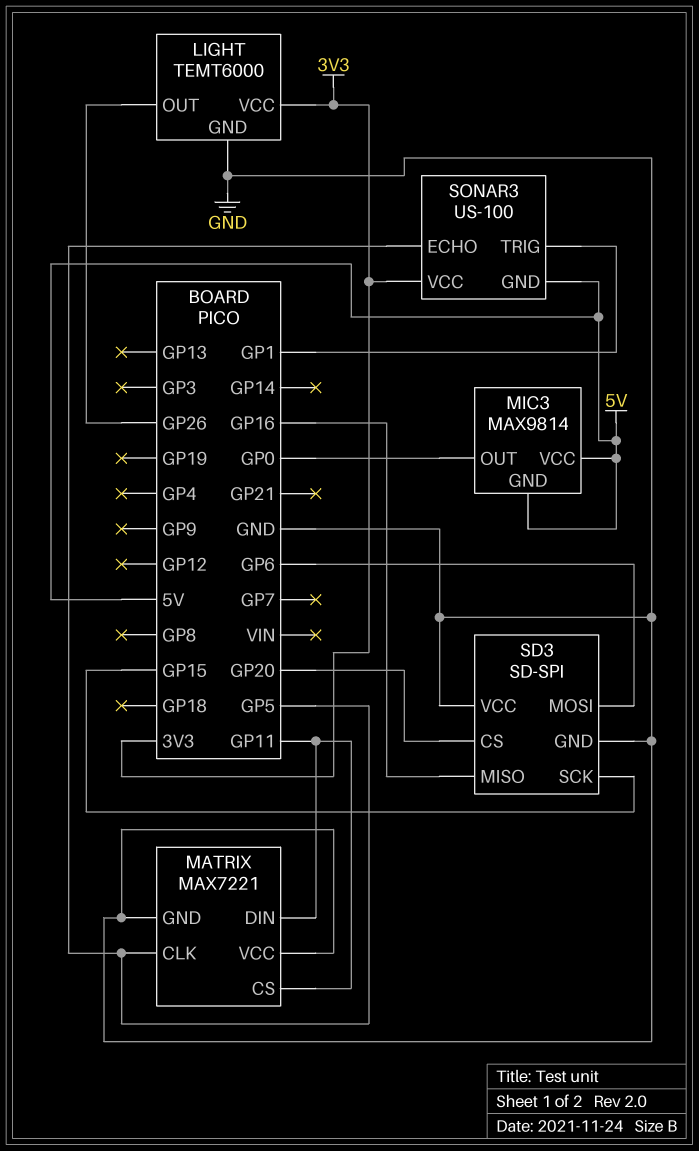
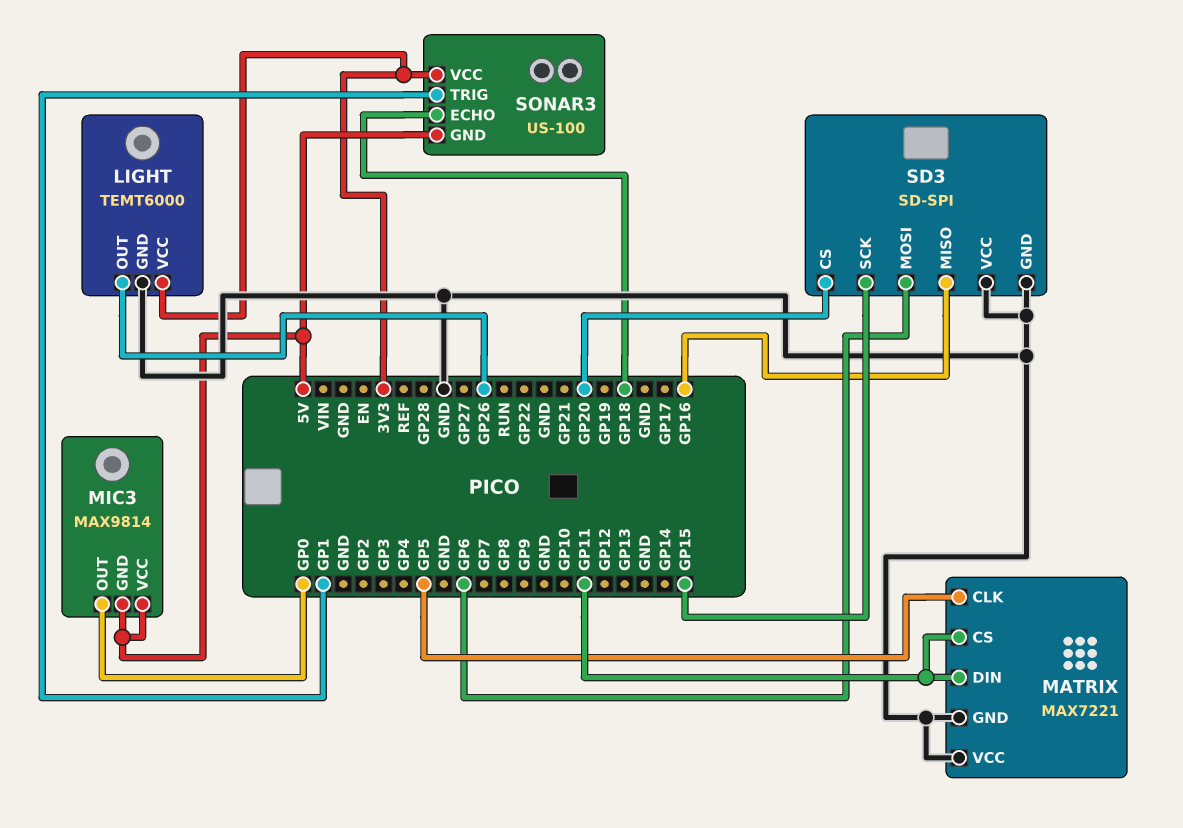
SONAR3 pin ECHO: GP5 -> GP18

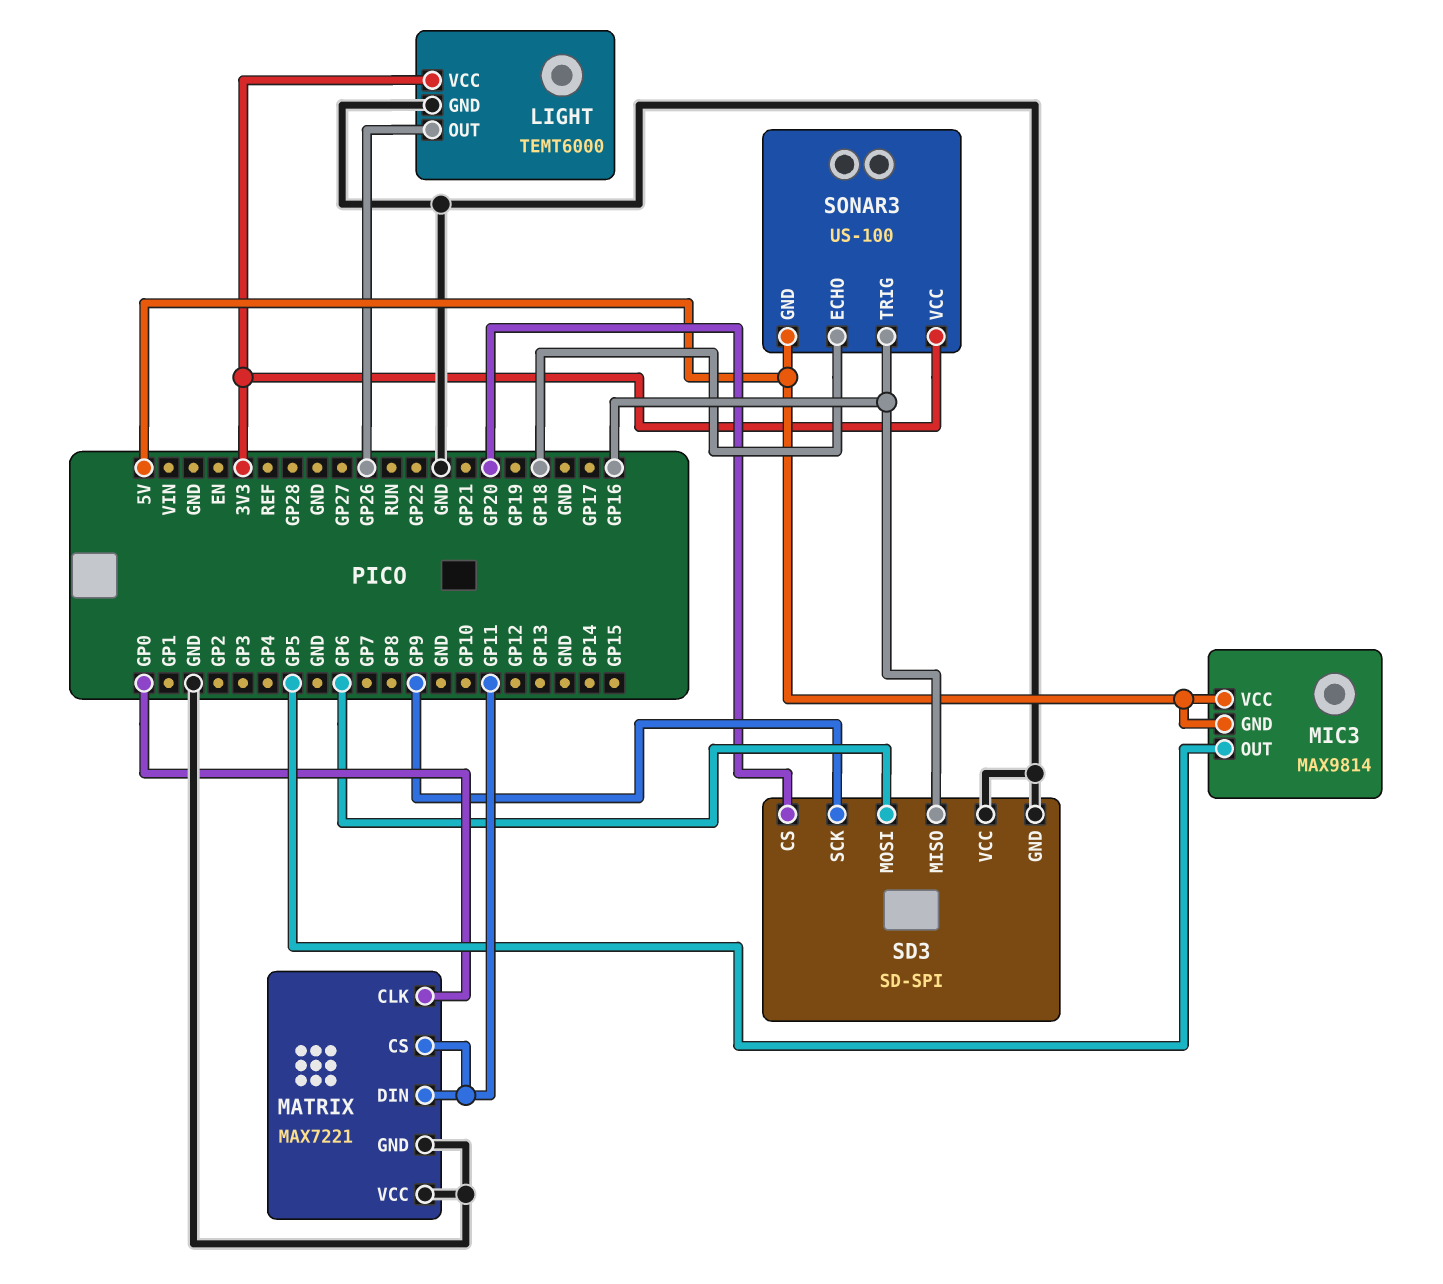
MATRIX pin CLK: GP5 -> GP0
MIC3 pin OUT: GP0 -> GP5
SD3 pin SCK: GP15 -> GP9
SONAR3 pin TRIG: GP1 -> GP16

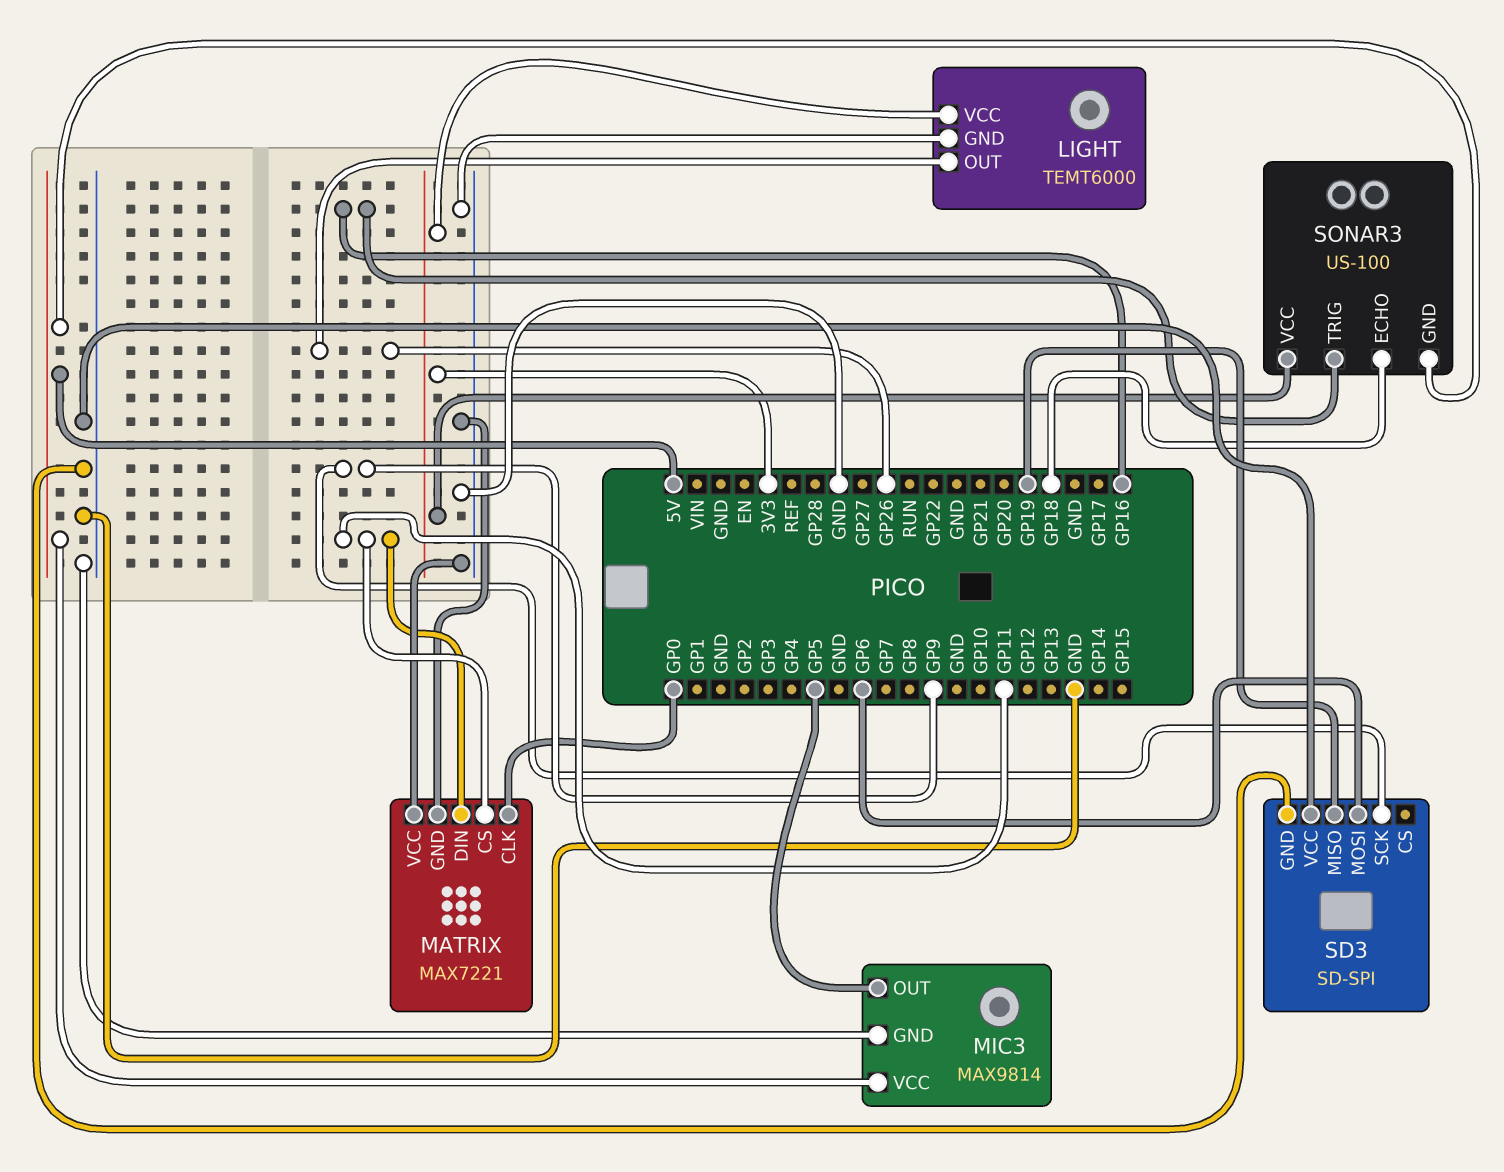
MIC3 pin GND: 5V -> GND
SD3 pin CS: GP20 -> none
SD3 pin MISO: GP16 -> GP19

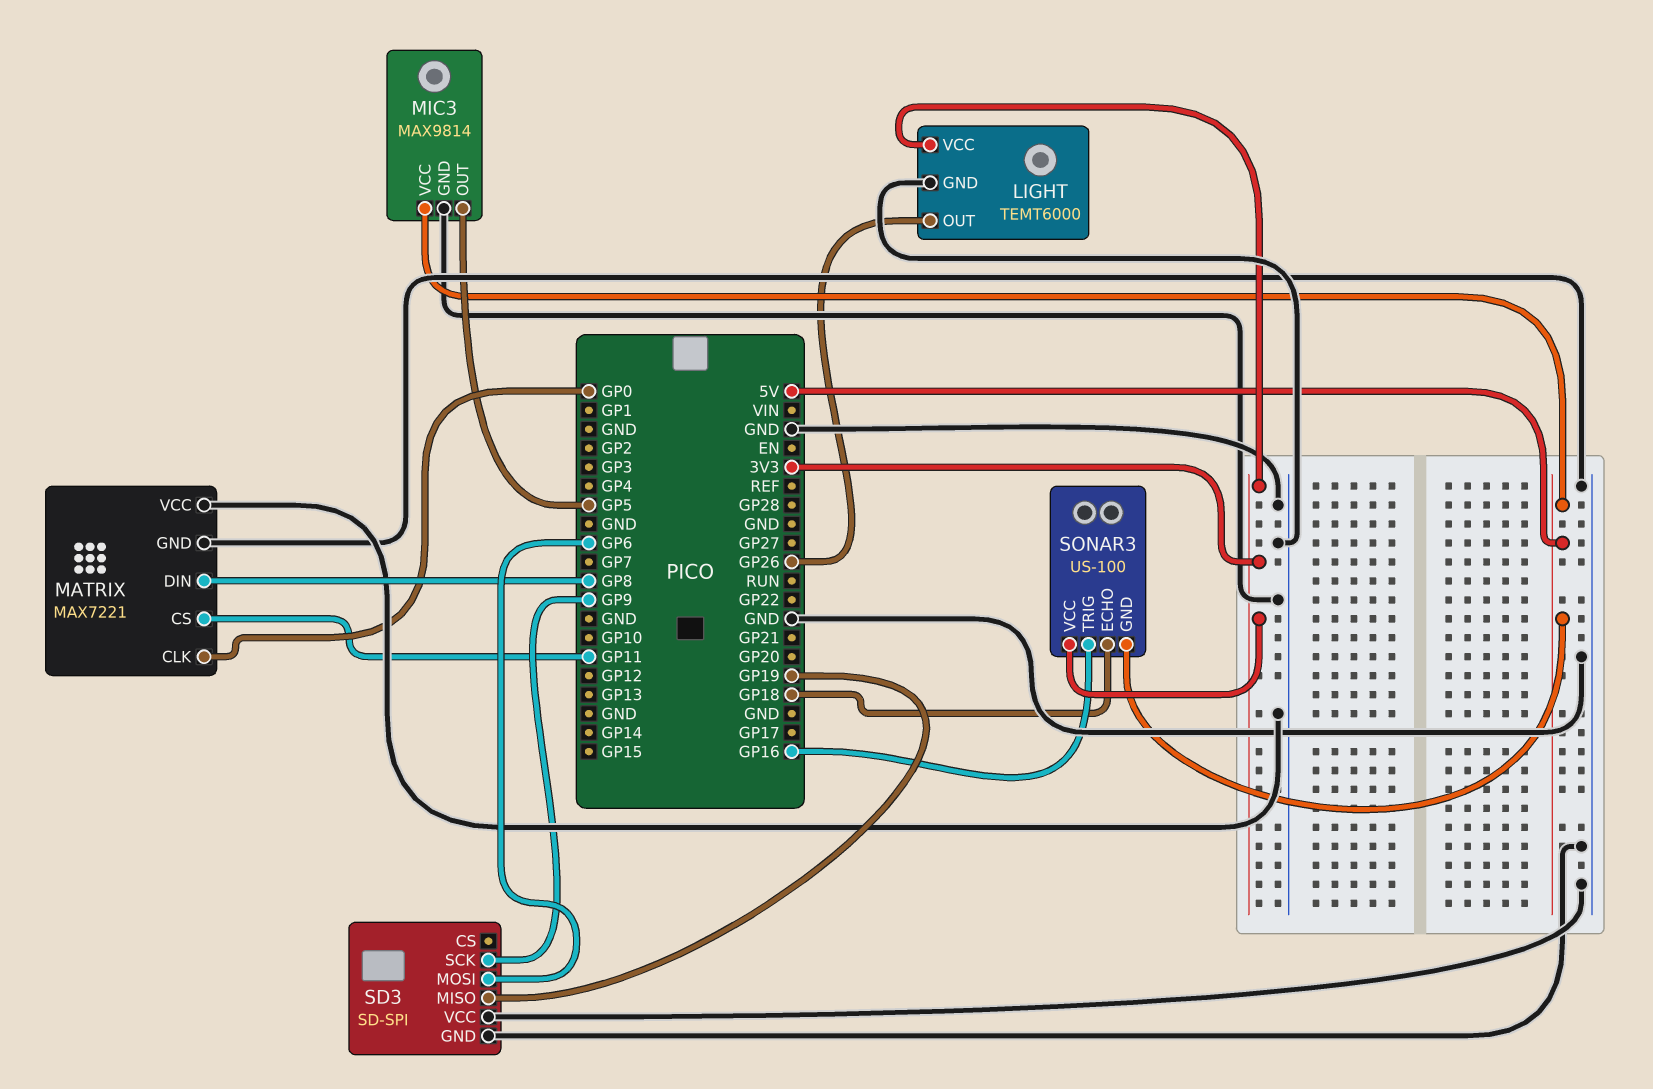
MATRIX pin DIN: GP11 -> GP8

